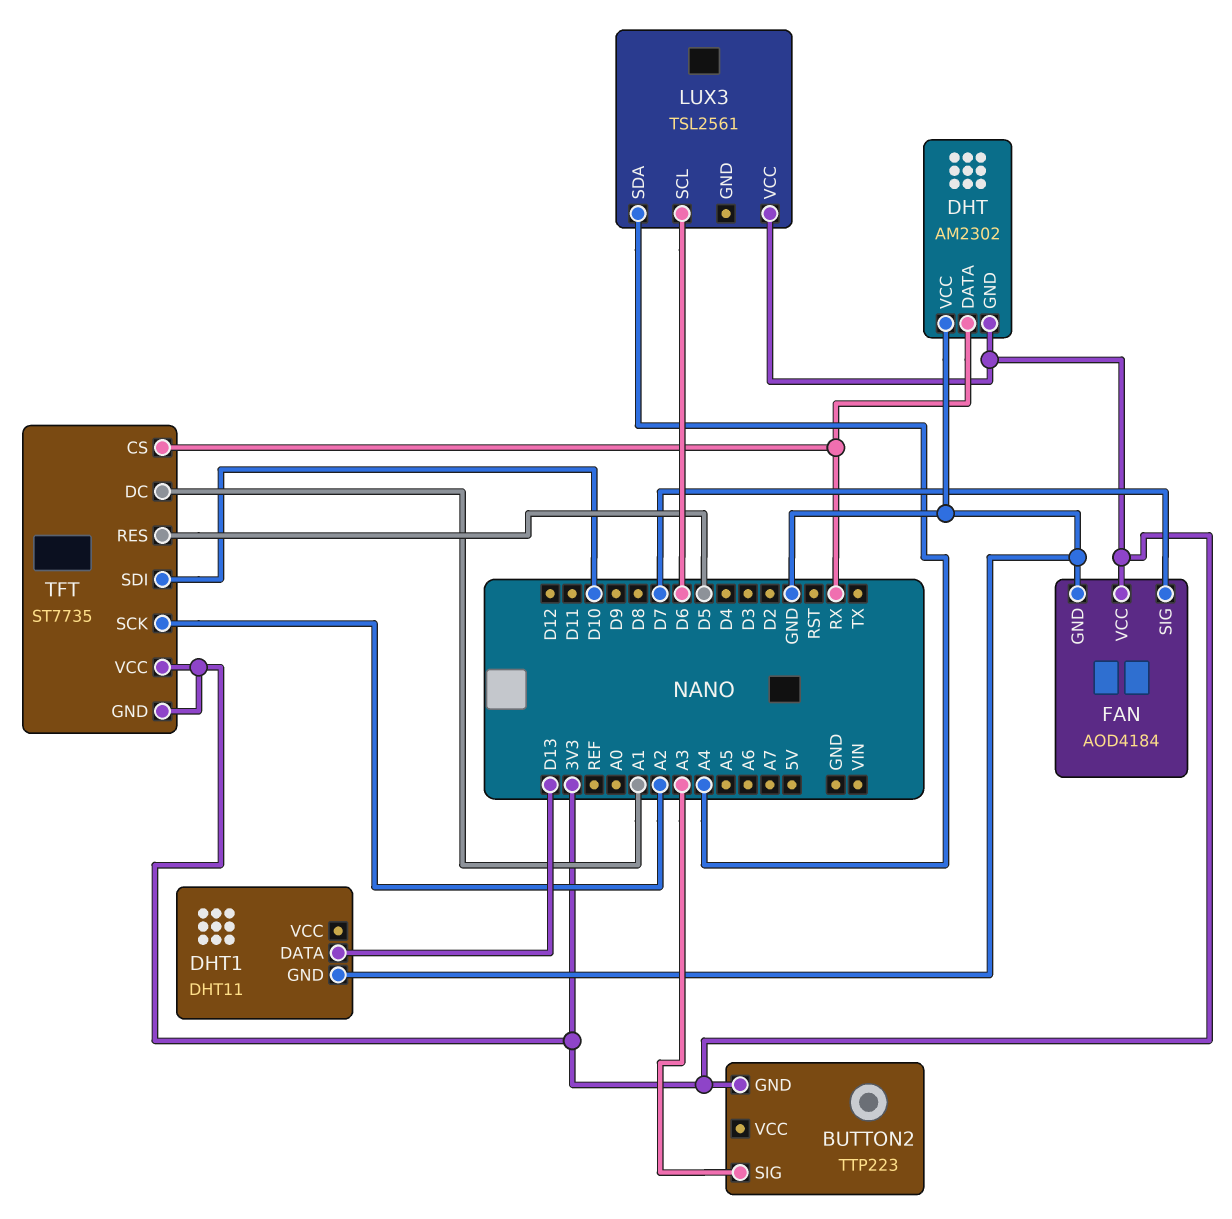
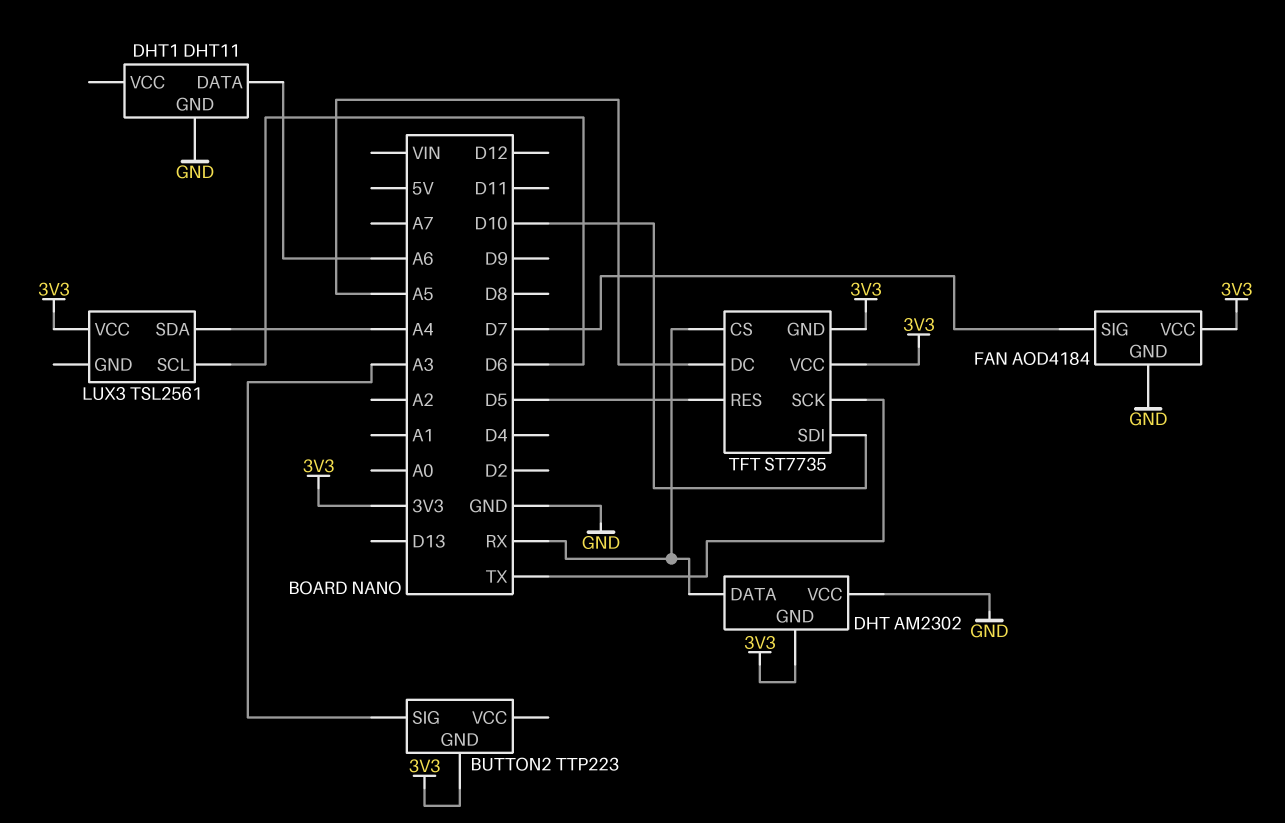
DHT1 pin DATA: D13 -> A6
TFT pin DC: A1 -> A5
TFT pin SCK: A2 -> TX

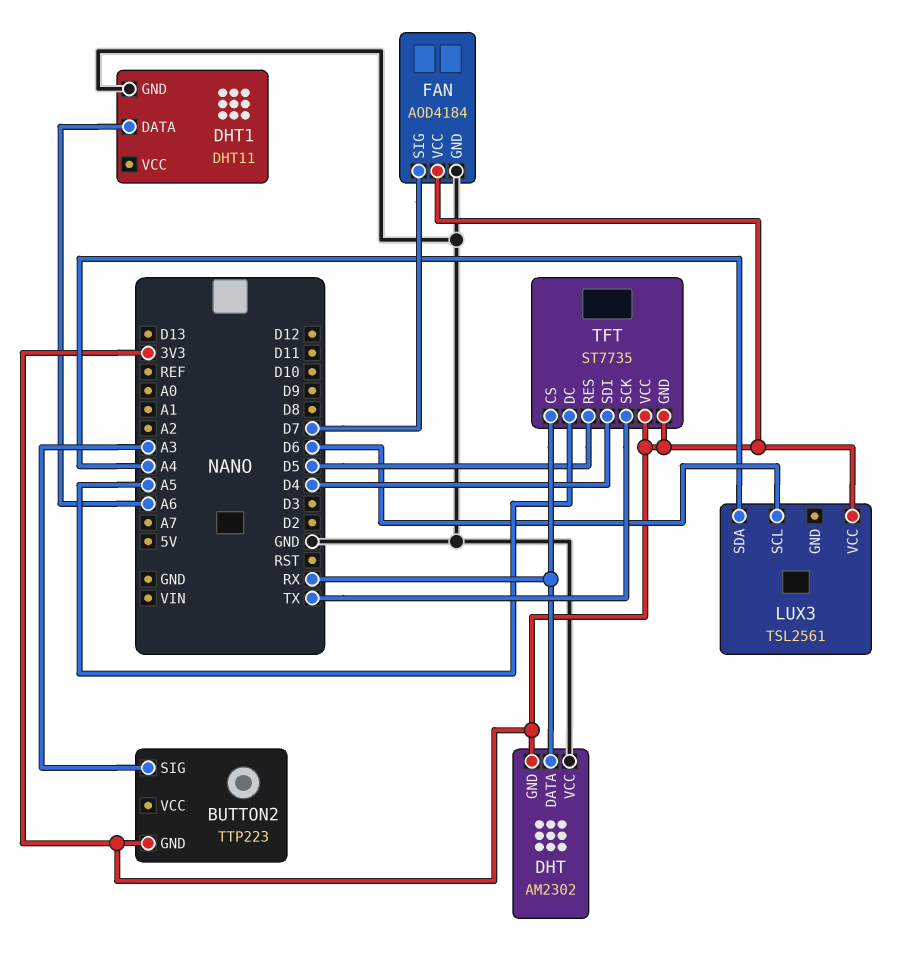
TFT pin SDI: D10 -> D4

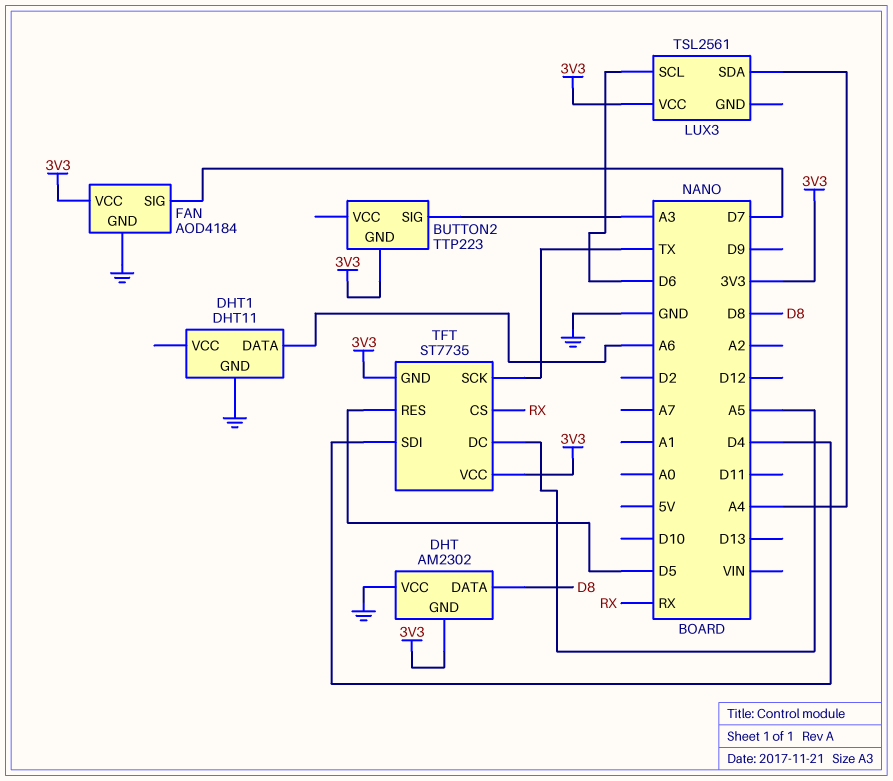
DHT pin DATA: RX -> D8

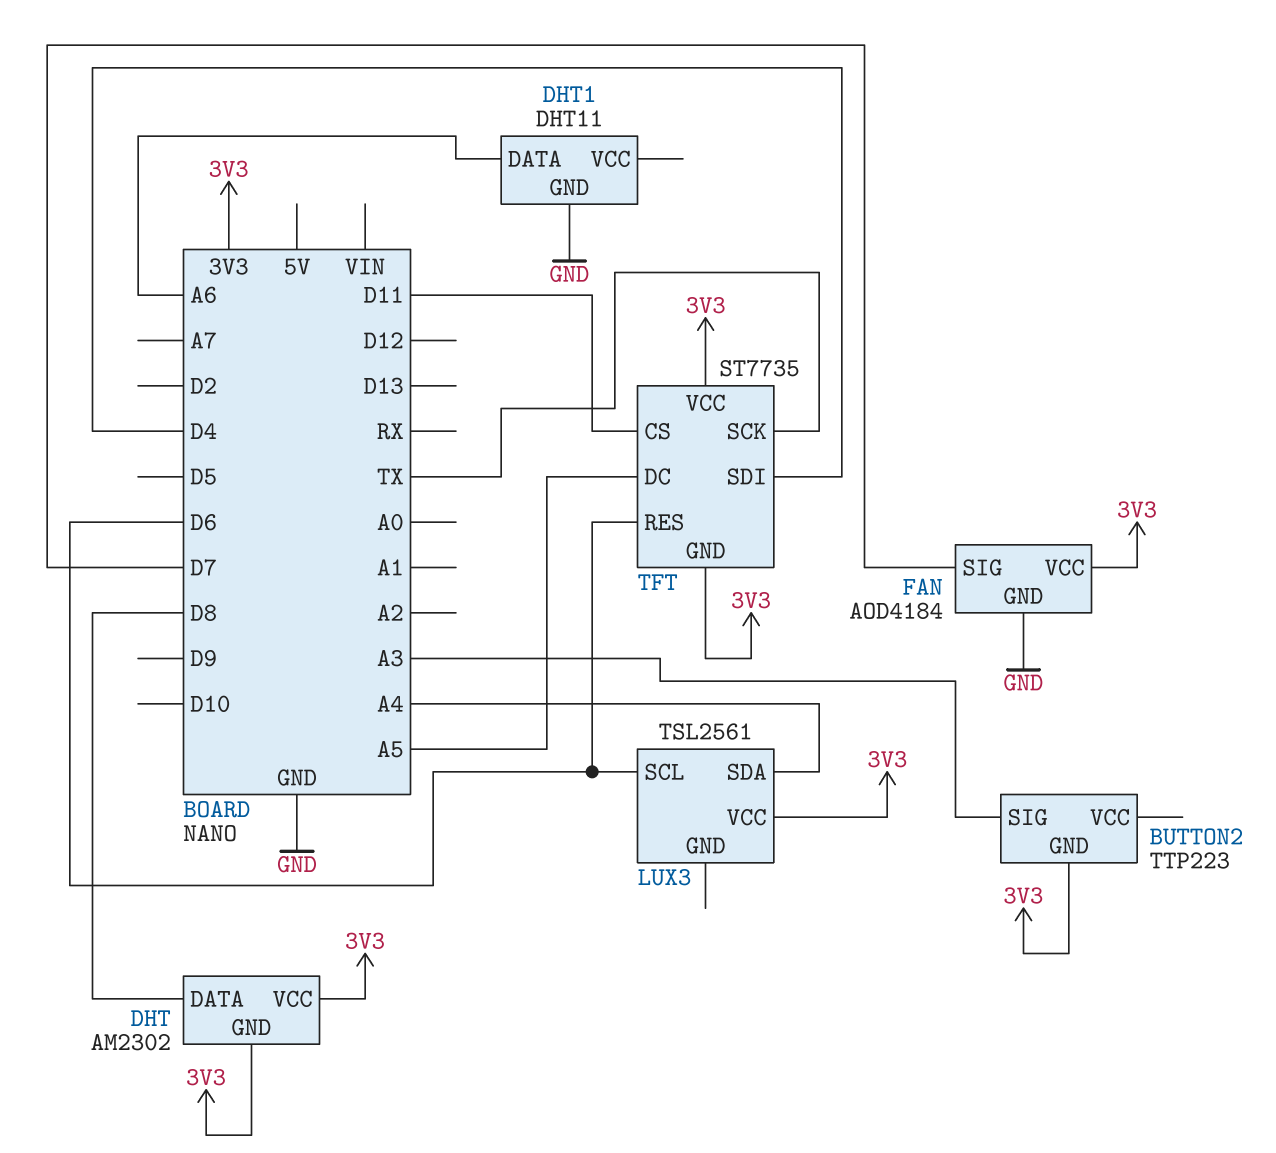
DHT pin VCC: GND -> 3V3
TFT pin CS: RX -> D11
TFT pin RES: D5 -> D6

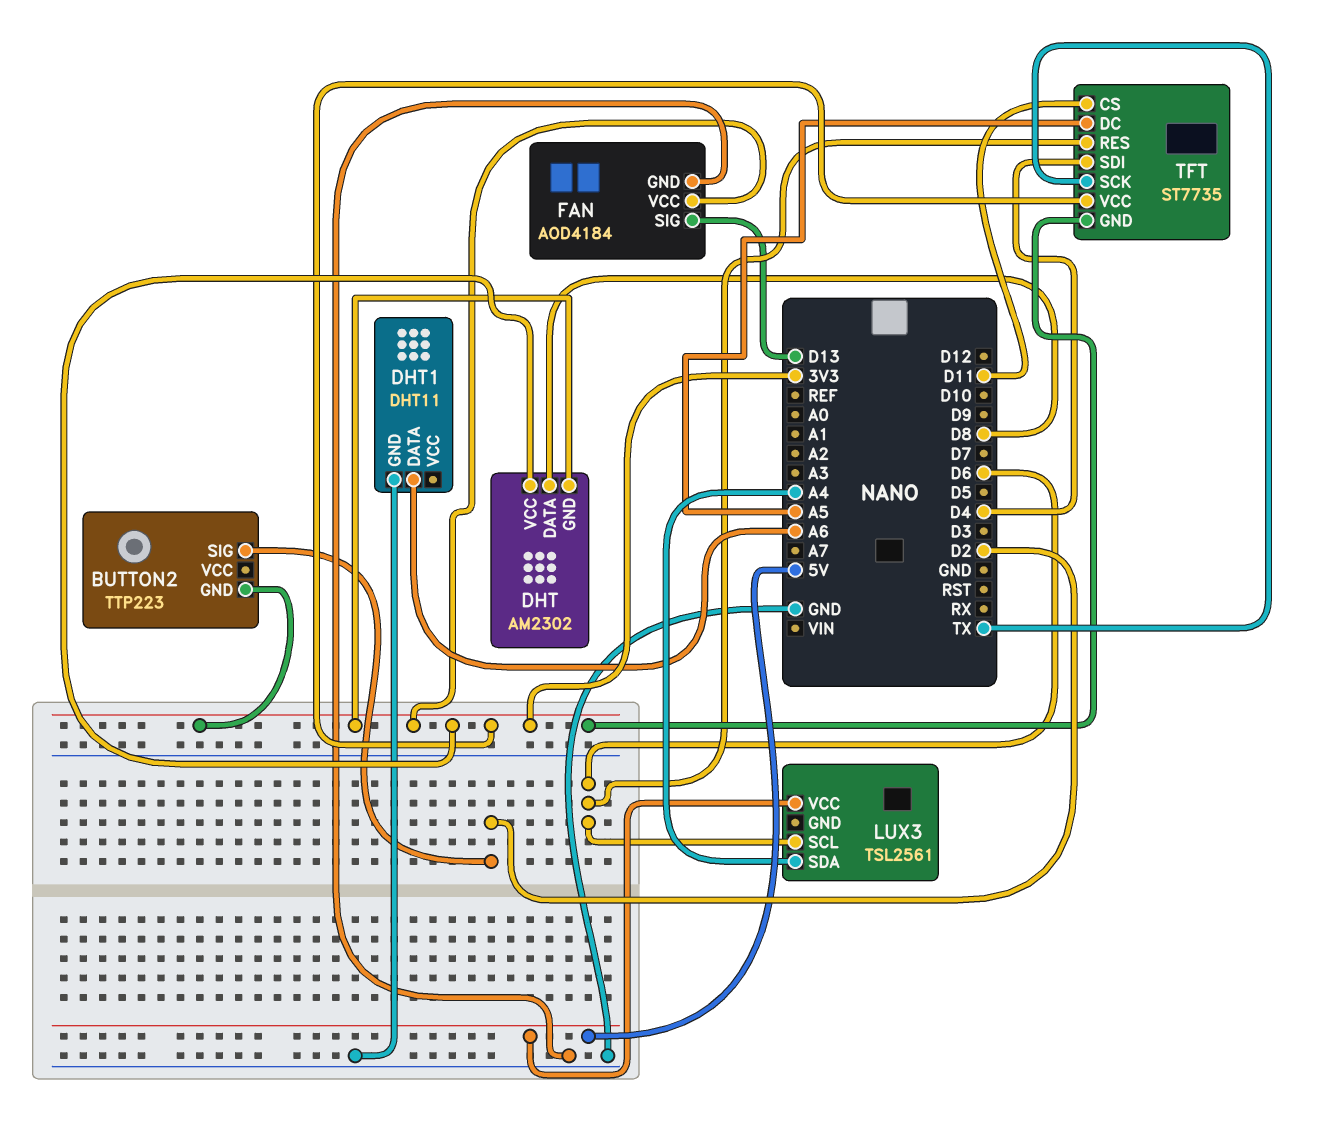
BUTTON2 pin SIG: A3 -> D2
FAN pin SIG: D7 -> D13
LUX3 pin VCC: 3V3 -> 5V

